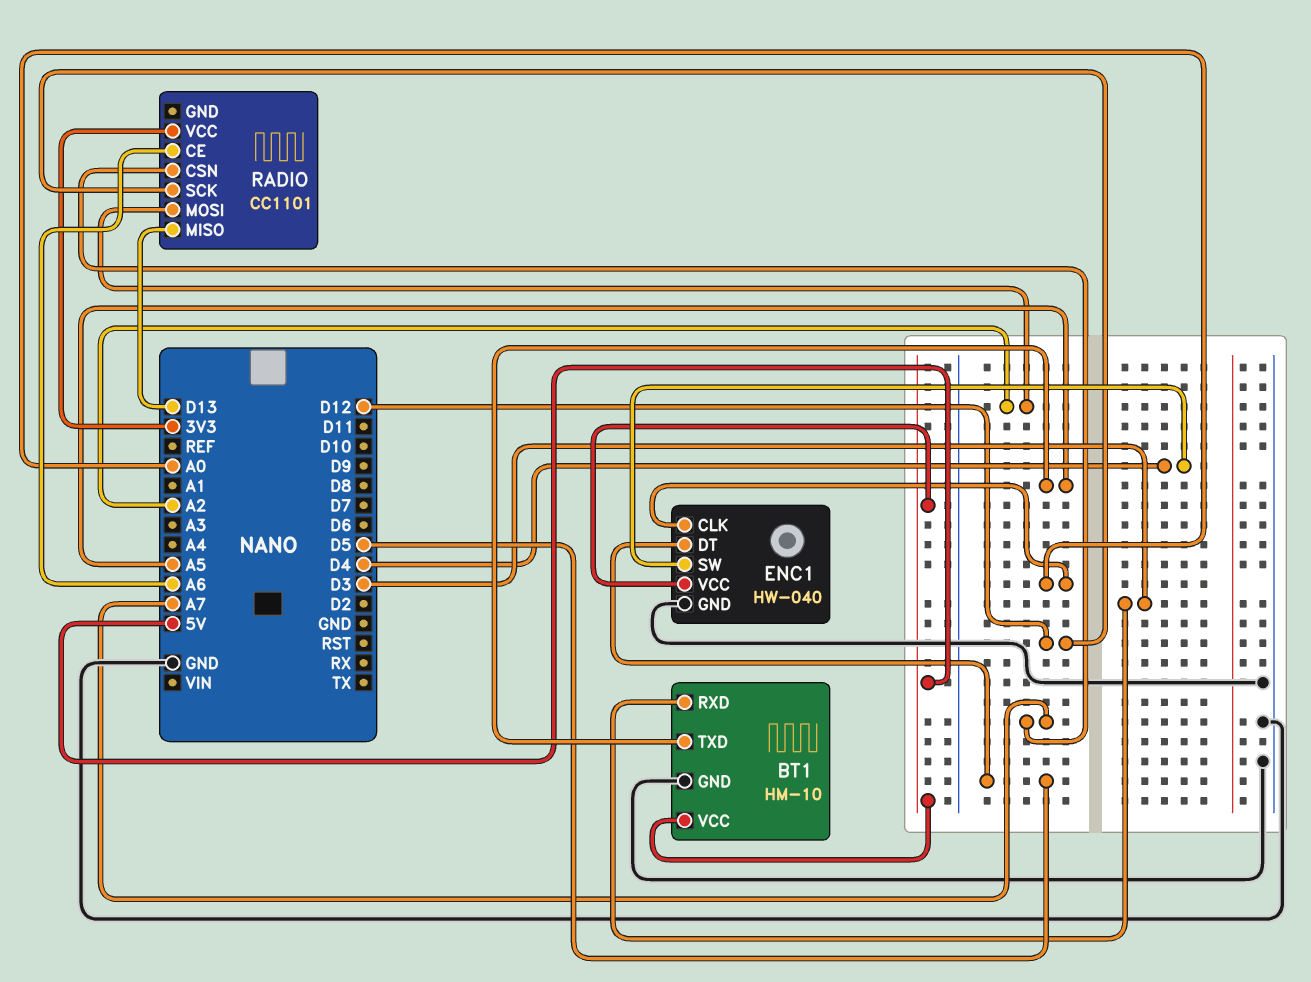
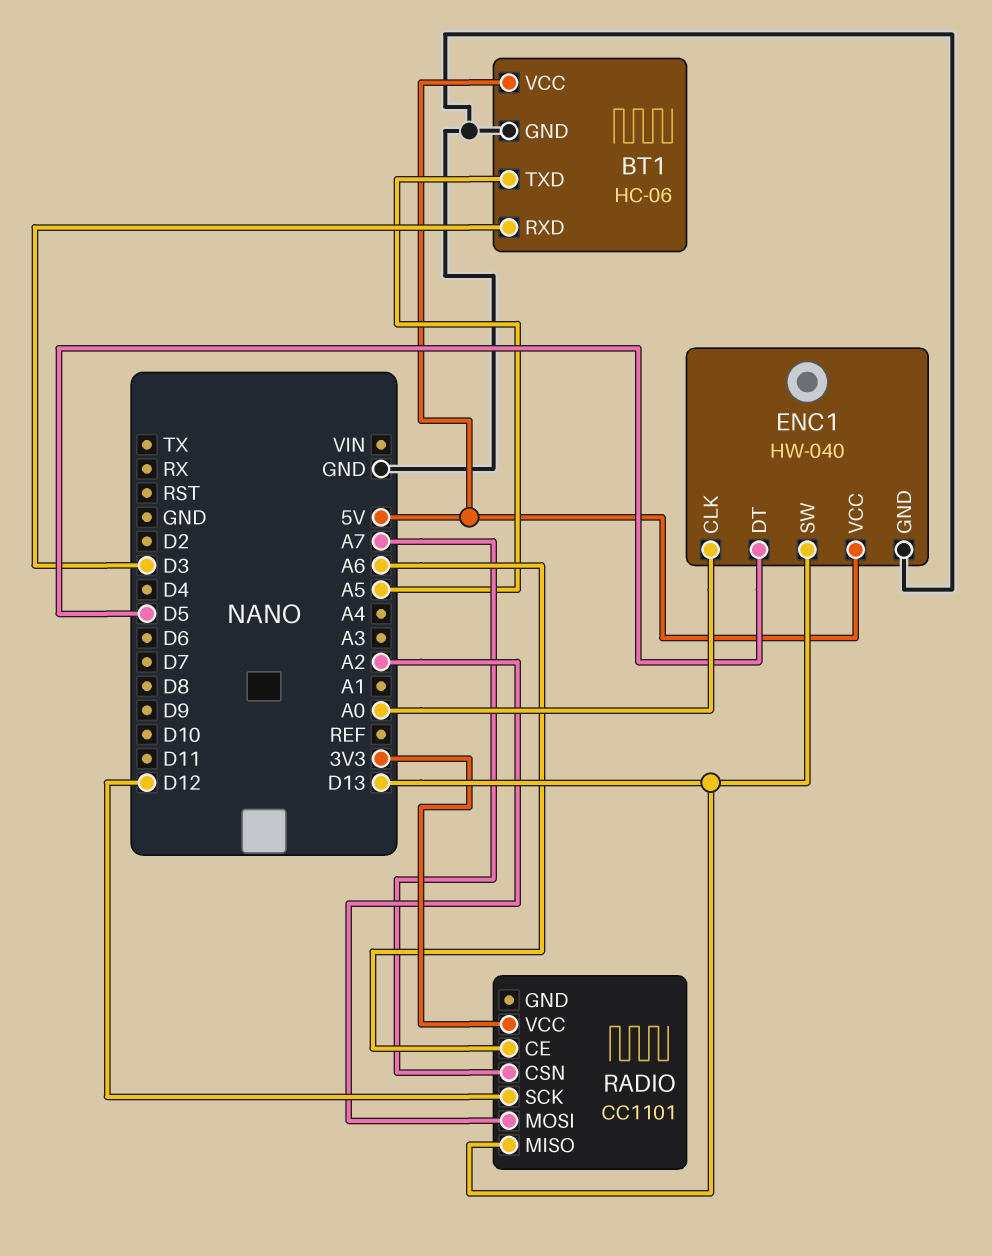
BT1: HM-10 -> HC-06
ENC1 pin SW: D4 -> D13

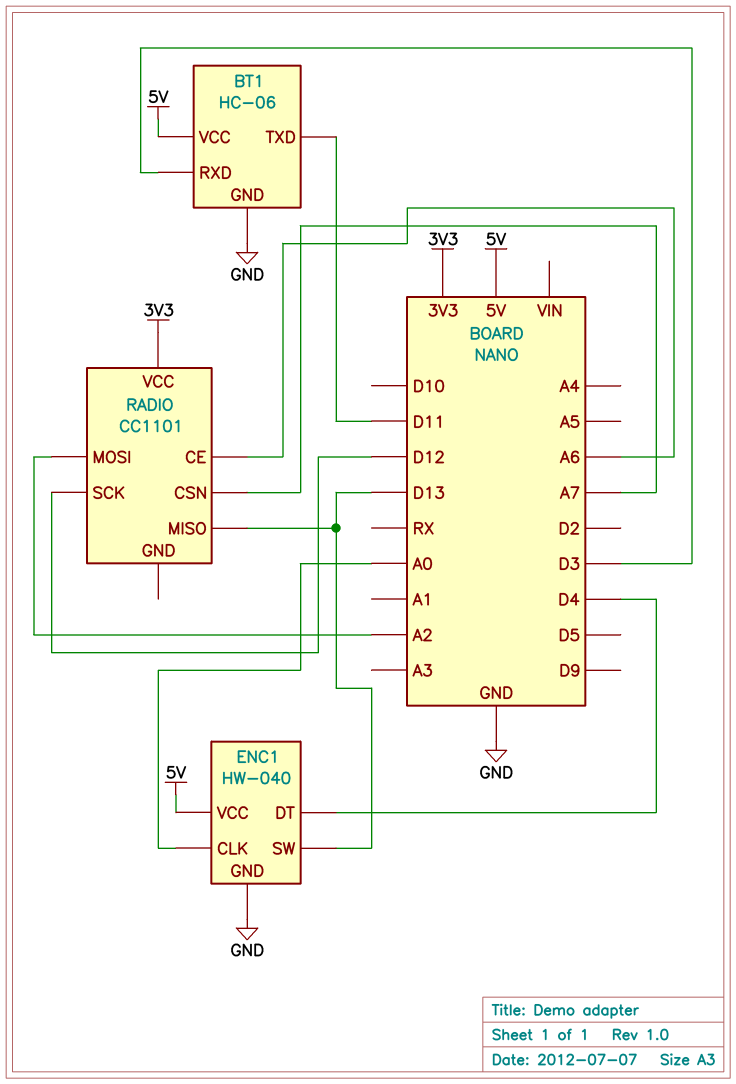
BT1 pin TXD: A5 -> D11
ENC1 pin DT: D5 -> D4

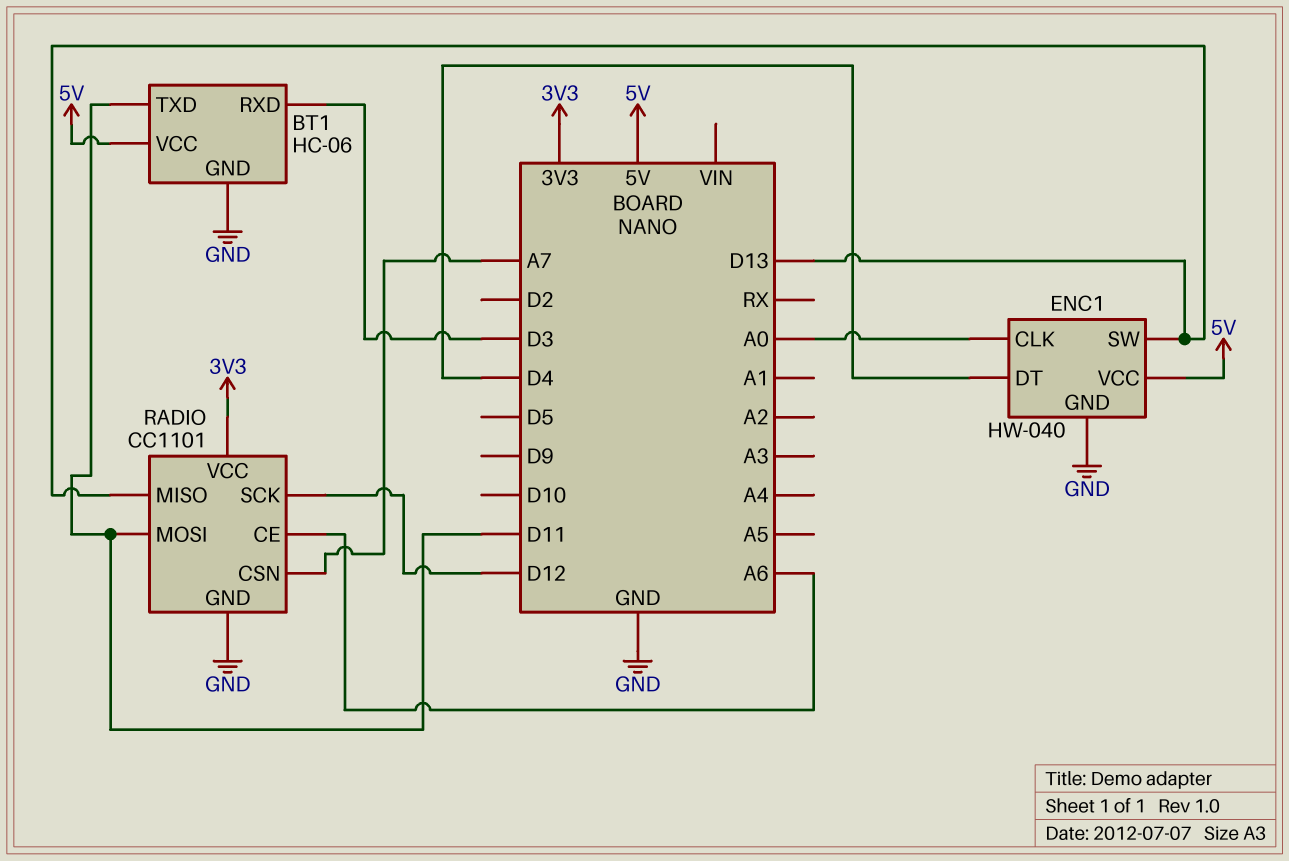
RADIO pin GND: none -> GND
RADIO pin MOSI: A2 -> D11

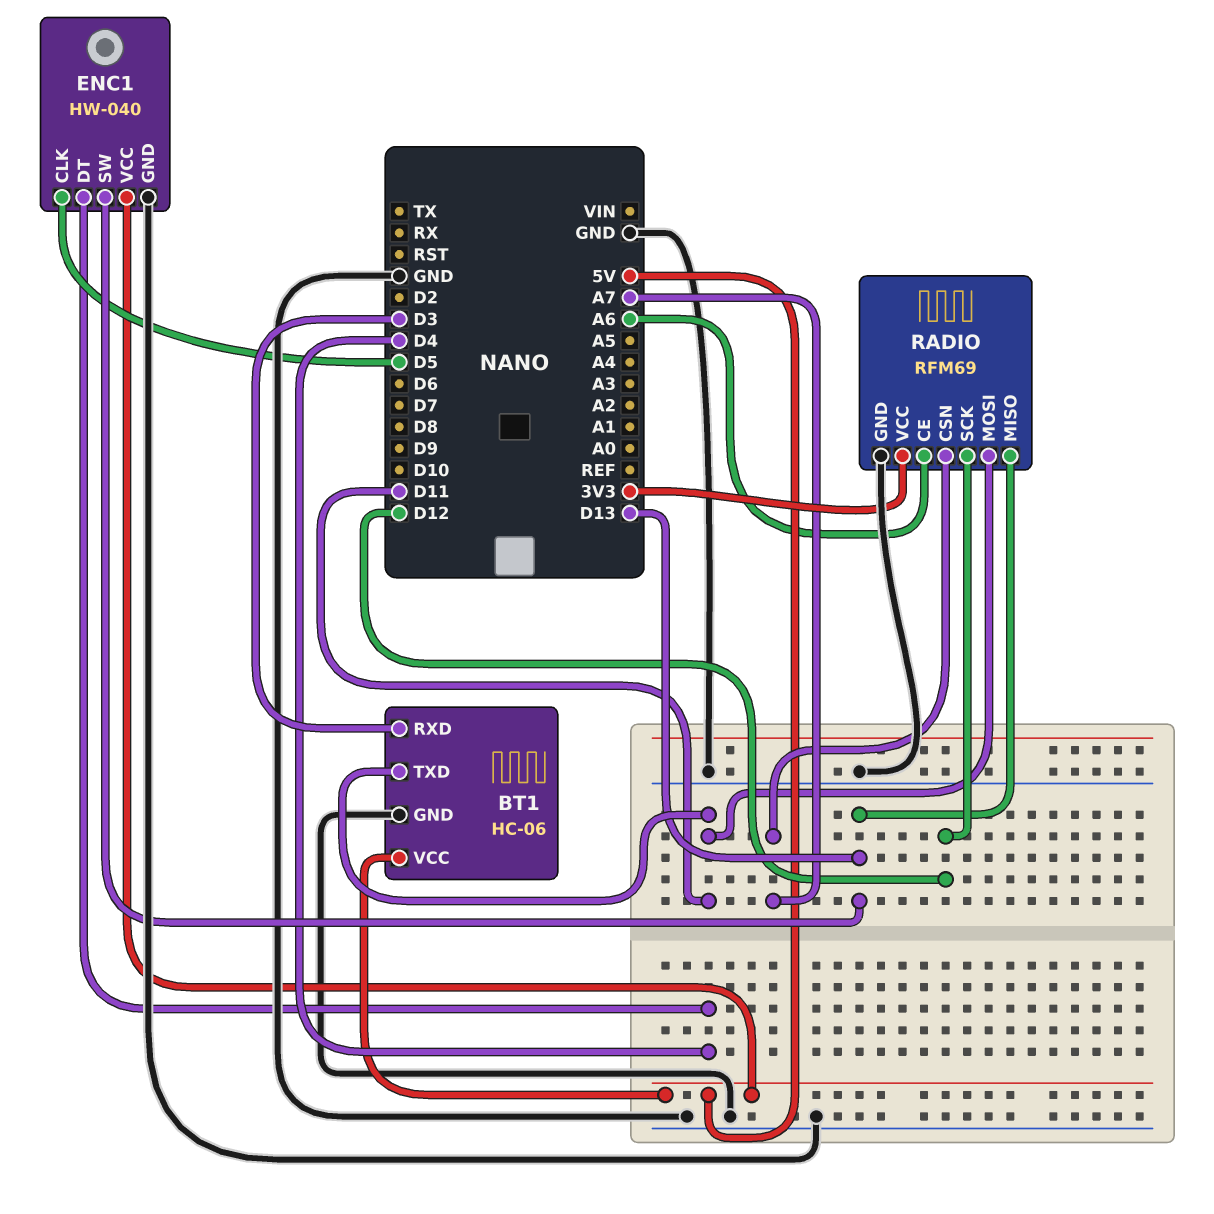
ENC1 pin CLK: A0 -> D5
RADIO: CC1101 -> RFM69

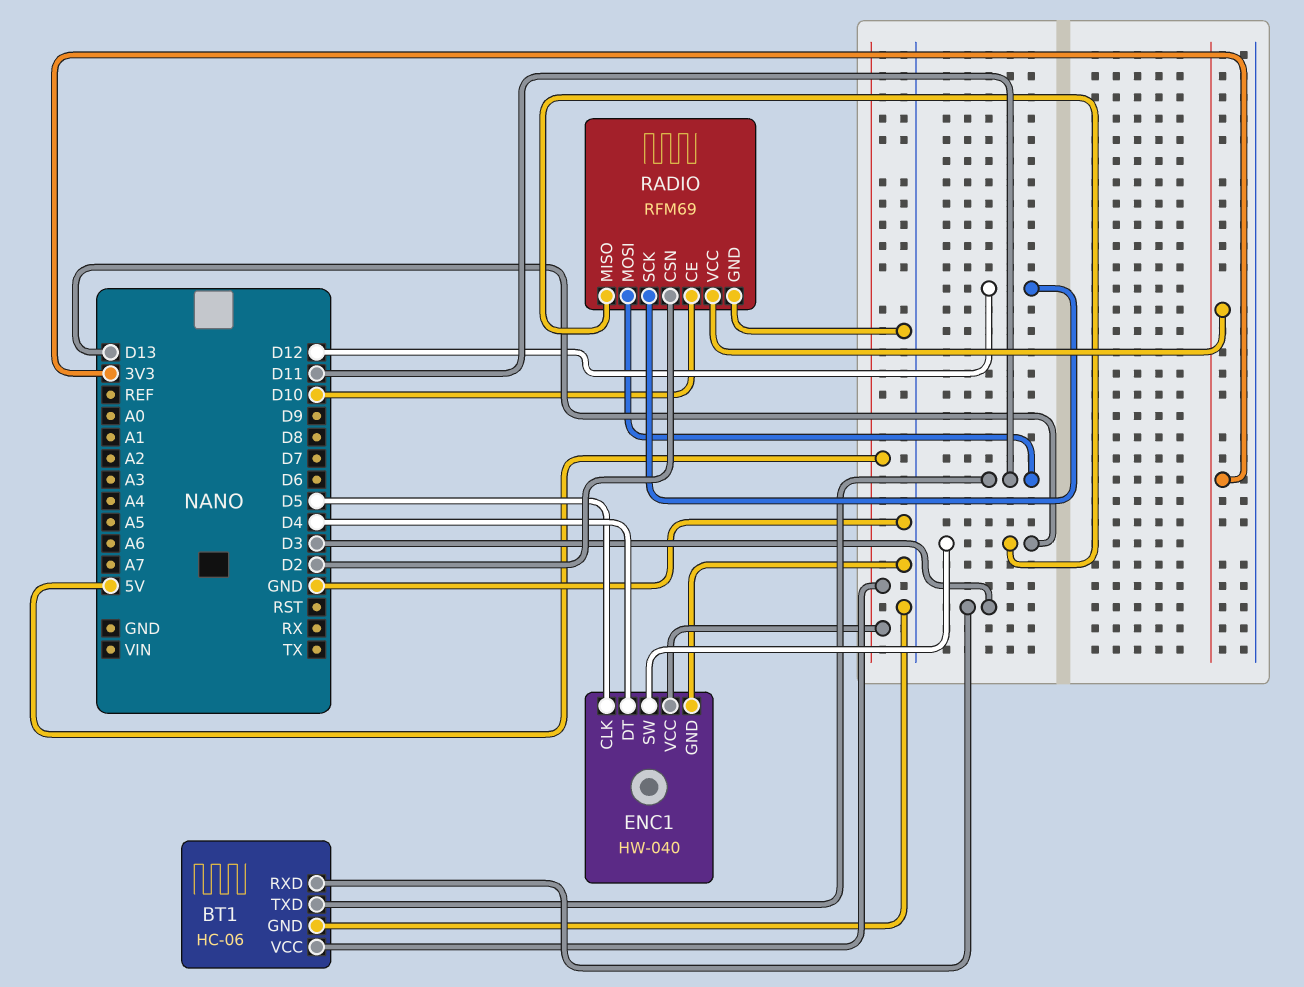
RADIO pin CE: A6 -> D10
RADIO pin CSN: A7 -> D2

